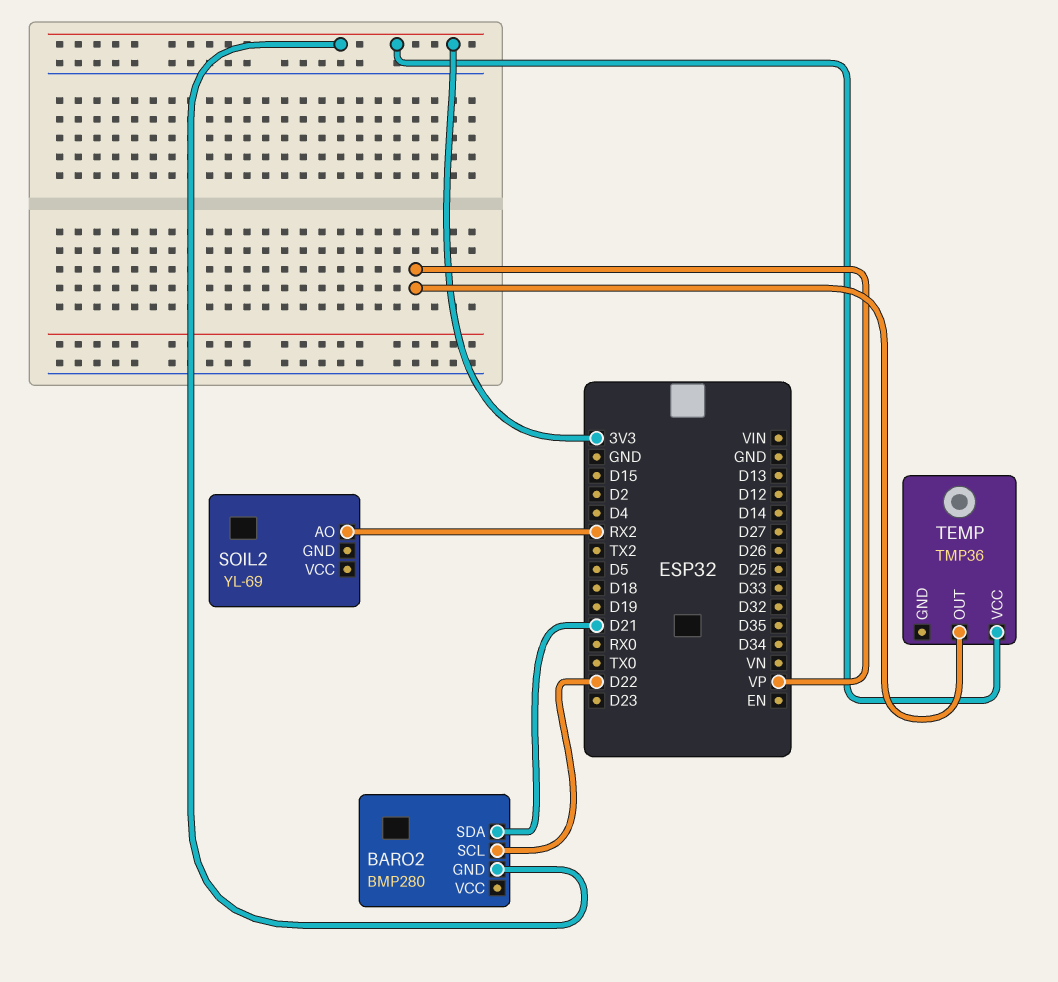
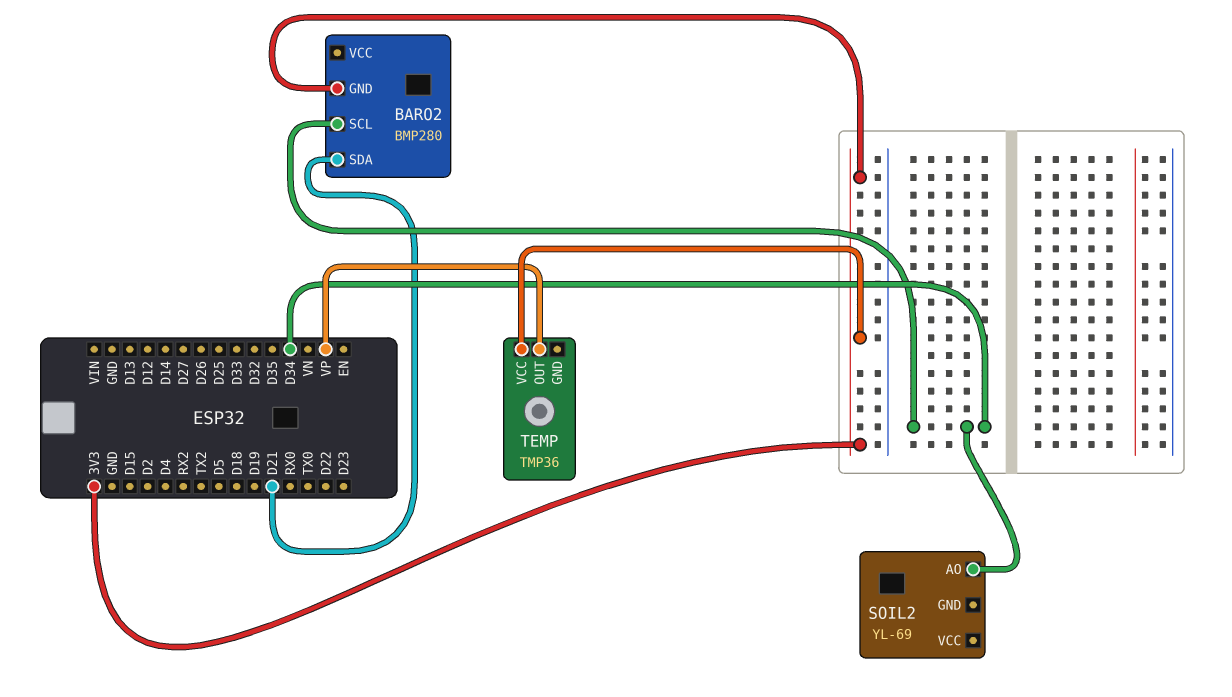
BARO2 pin SCL: D22 -> D34
SOIL2 pin AO: RX2 -> D34

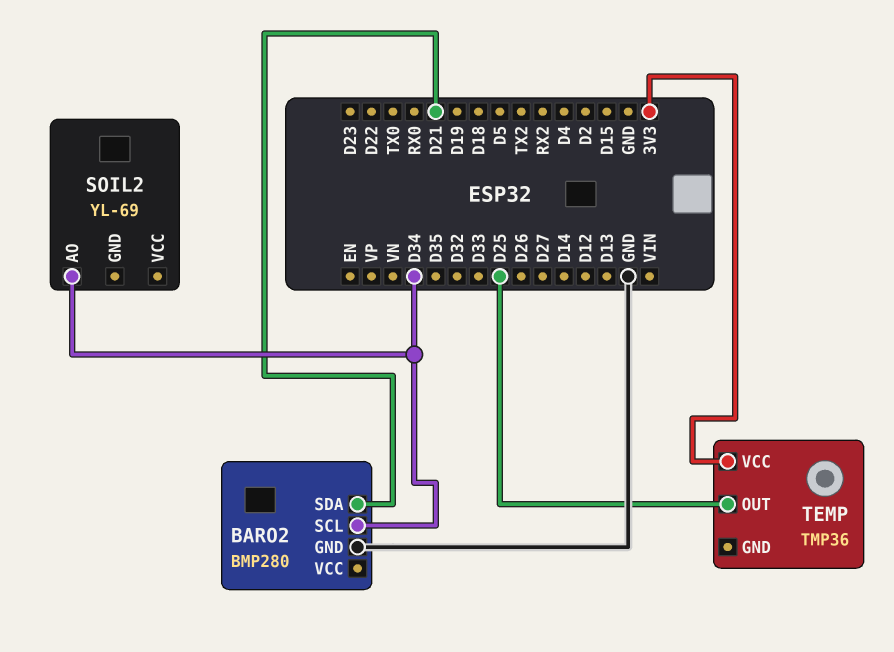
BARO2 pin GND: 3V3 -> GND
TEMP pin OUT: VP -> D25

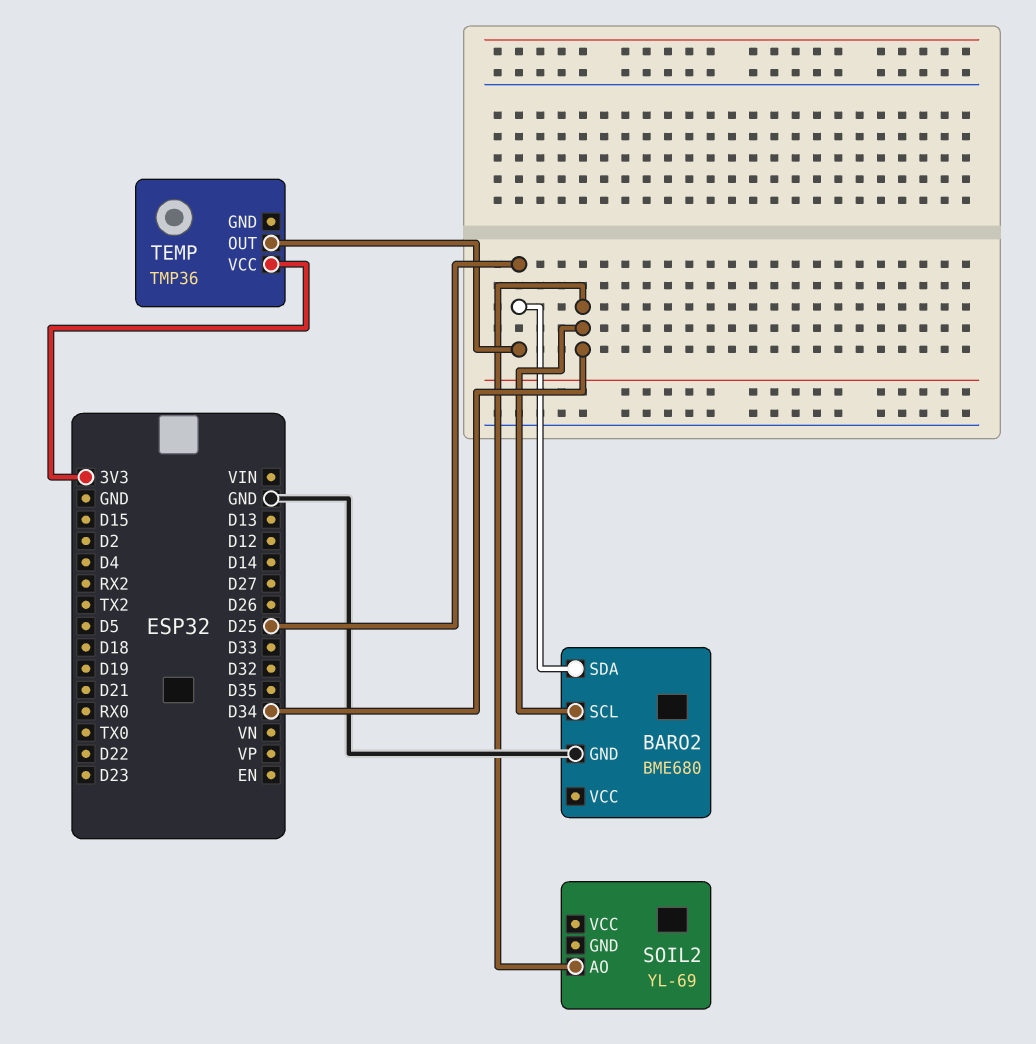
BARO2: BMP280 -> BME680
BARO2 pin SDA: D21 -> D25

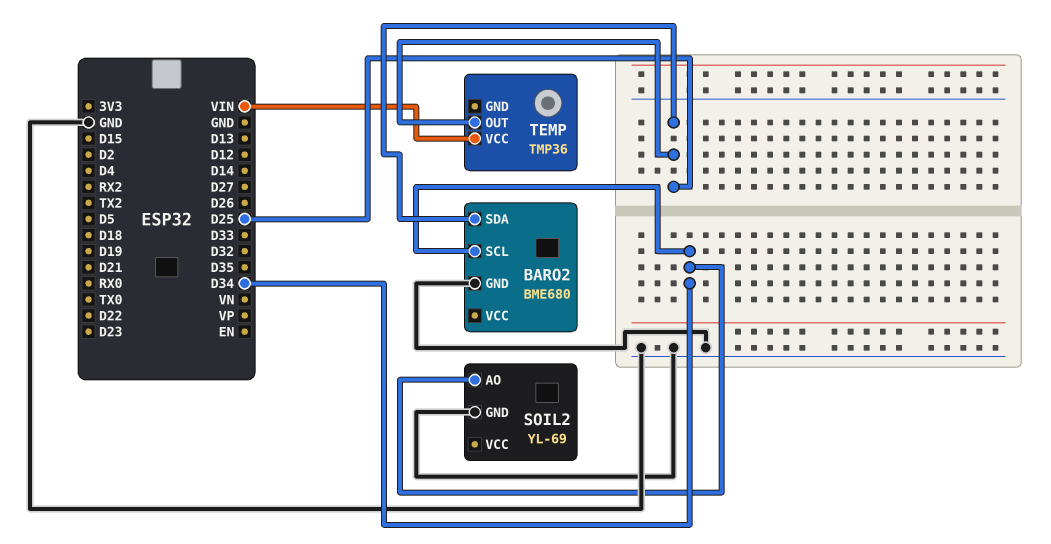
SOIL2 pin GND: none -> GND
TEMP pin VCC: 3V3 -> VIN

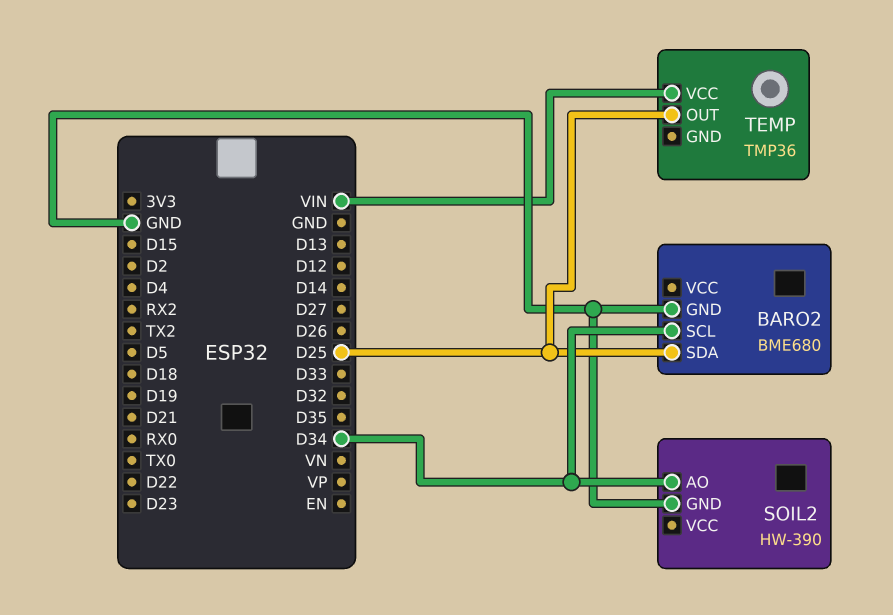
SOIL2: YL-69 -> HW-390

